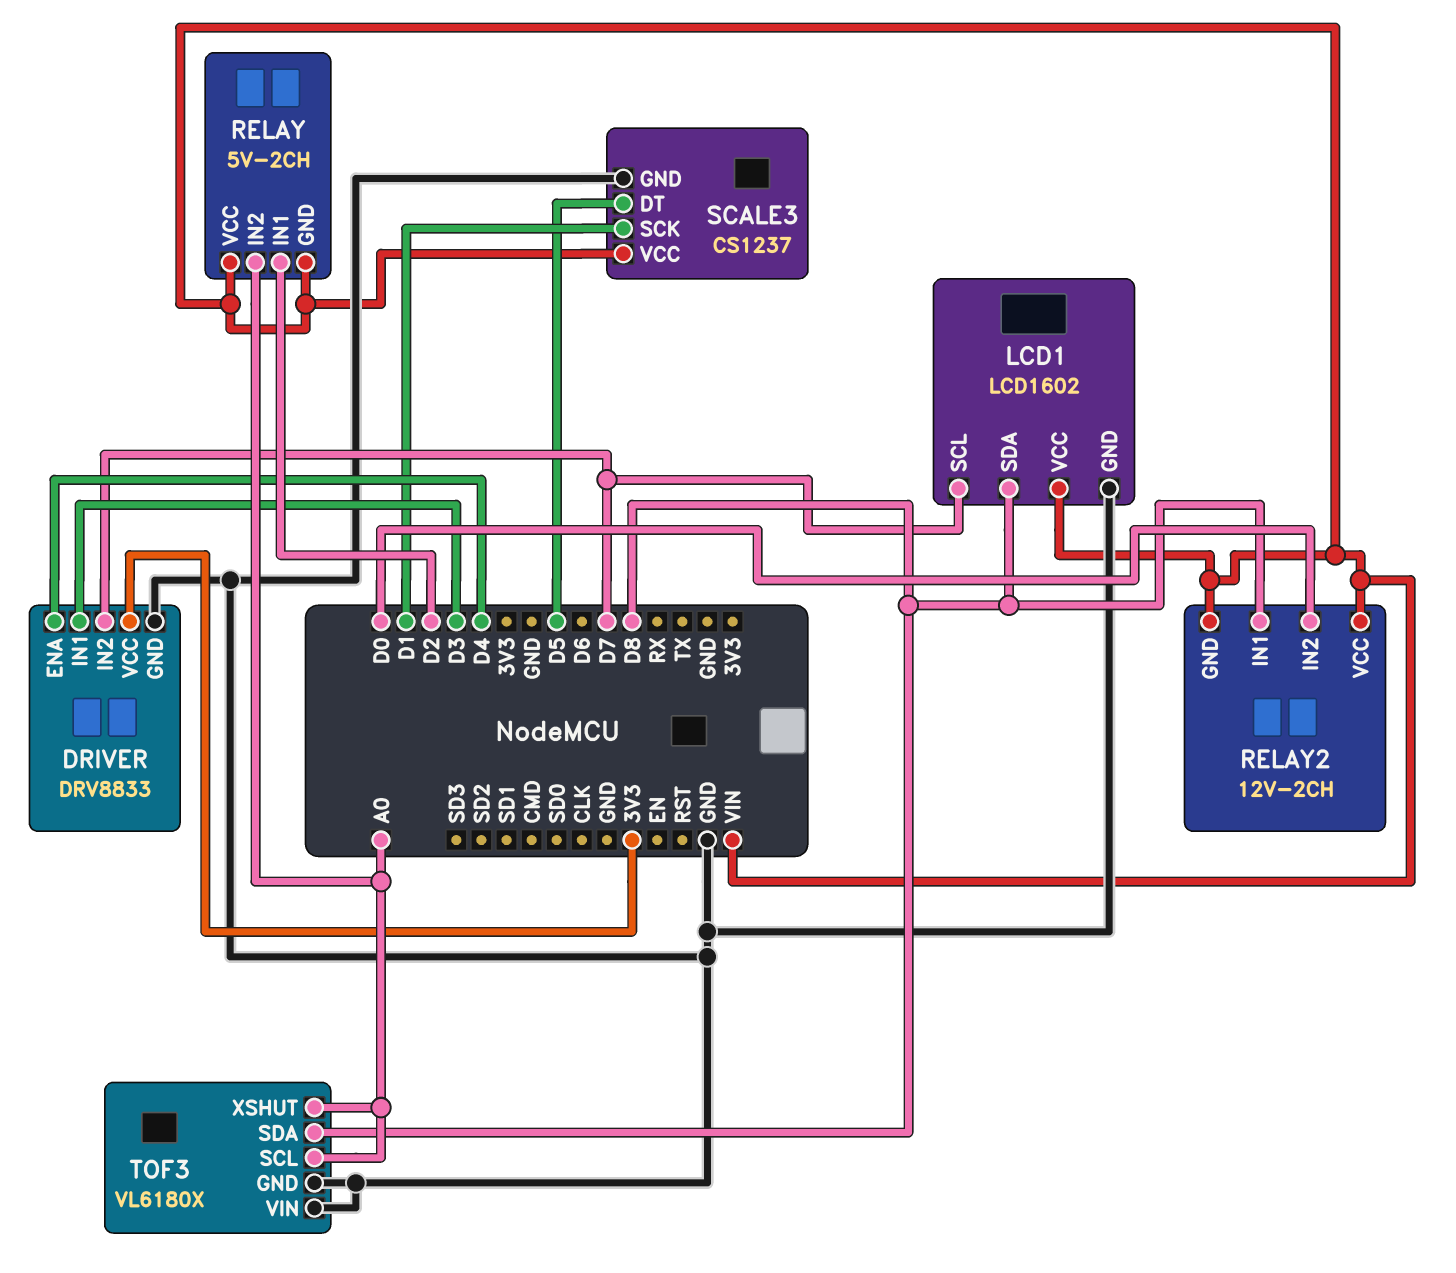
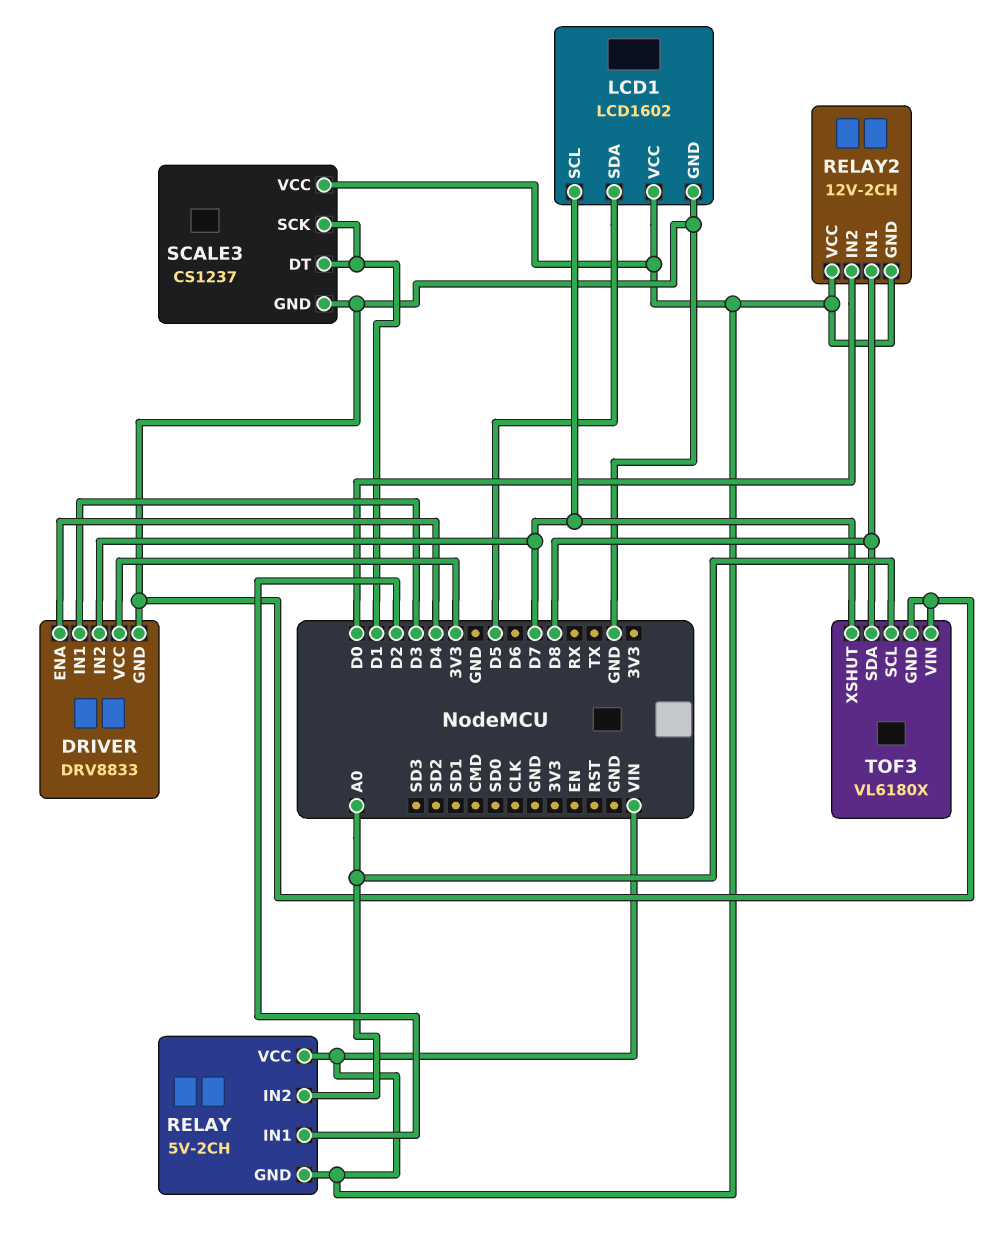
LCD1 pin SDA: D8 -> D5
SCALE3 pin DT: D5 -> D1
TOF3 pin XSHUT: A0 -> D7

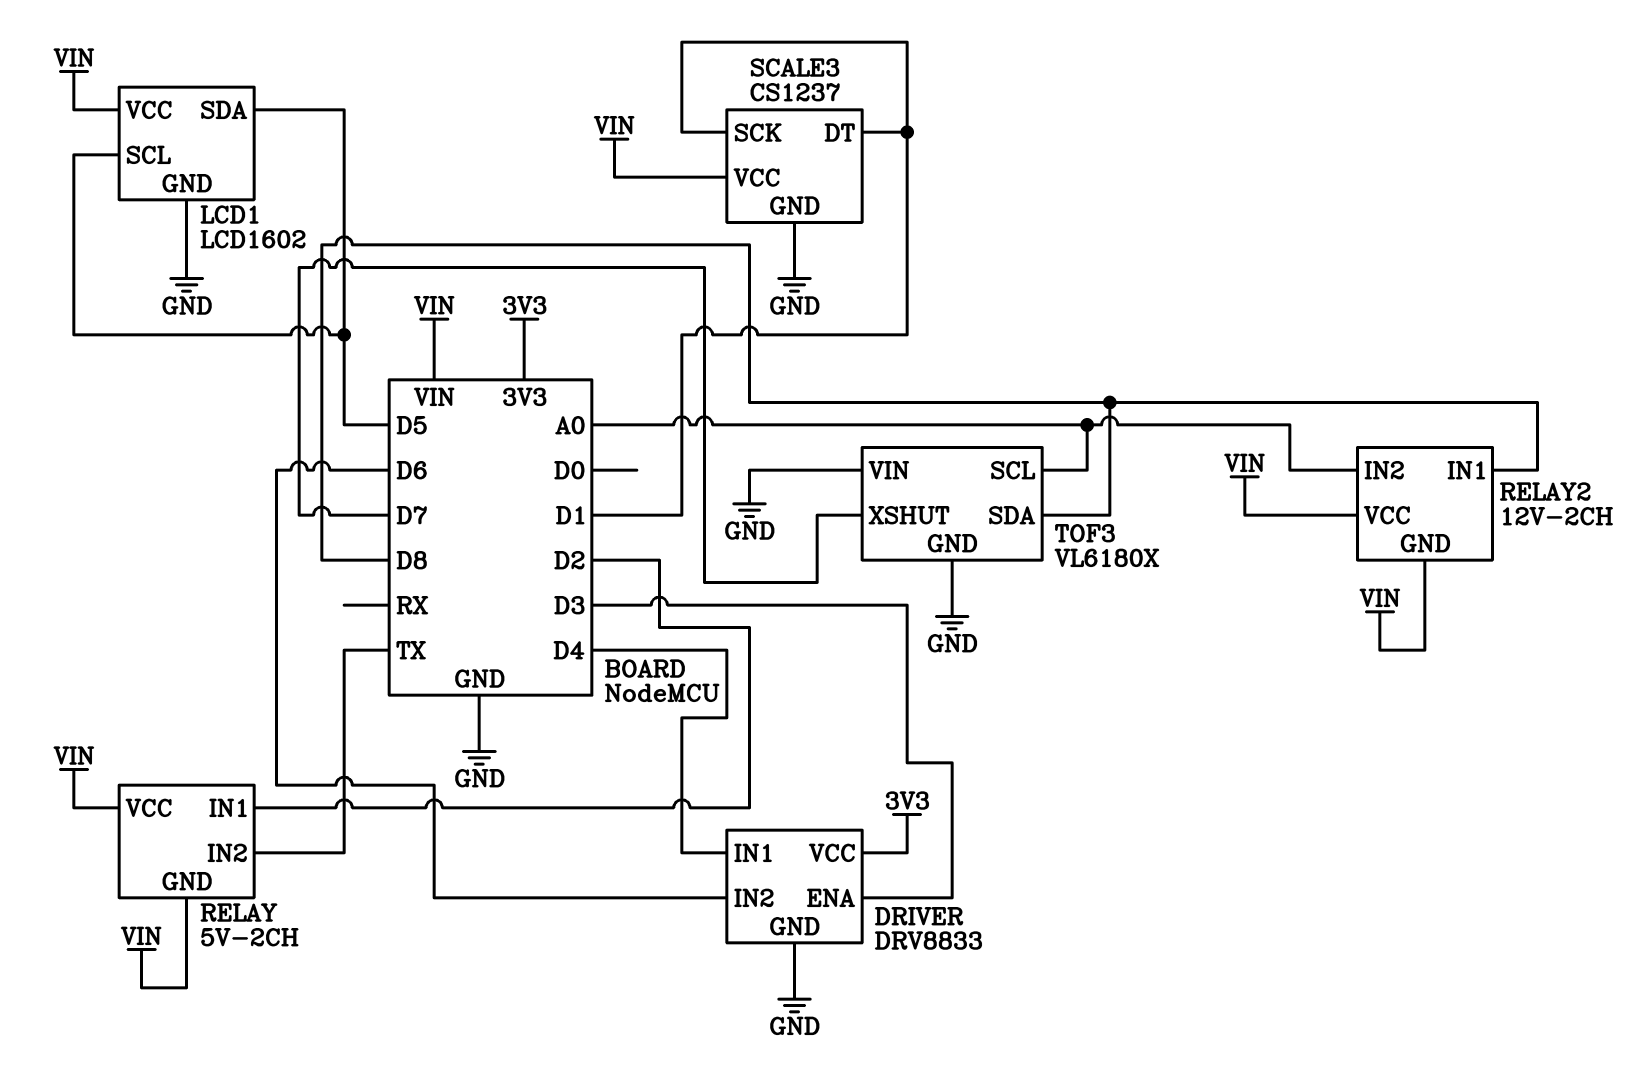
DRIVER pin ENA: D4 -> D3
DRIVER pin IN1: D3 -> D4
DRIVER pin IN2: D7 -> D6
LCD1 pin SCL: D7 -> D5
RELAY pin IN2: A0 -> TX
RELAY2 pin IN2: D0 -> A0

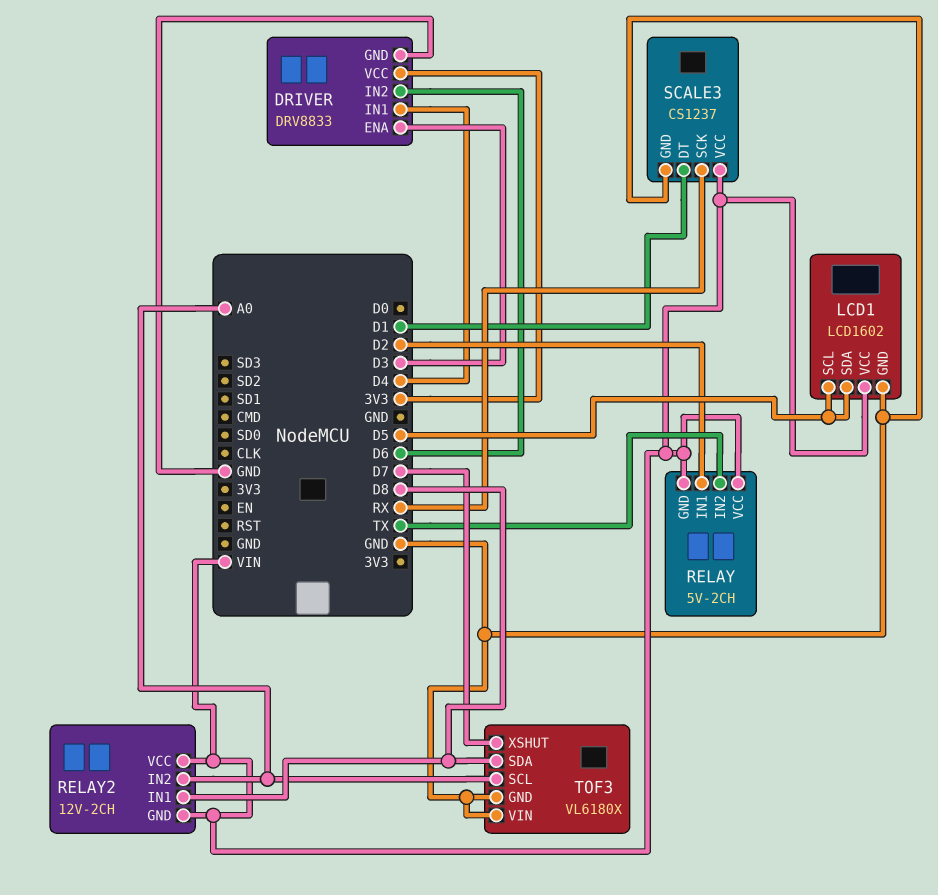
SCALE3 pin SCK: D1 -> RX

